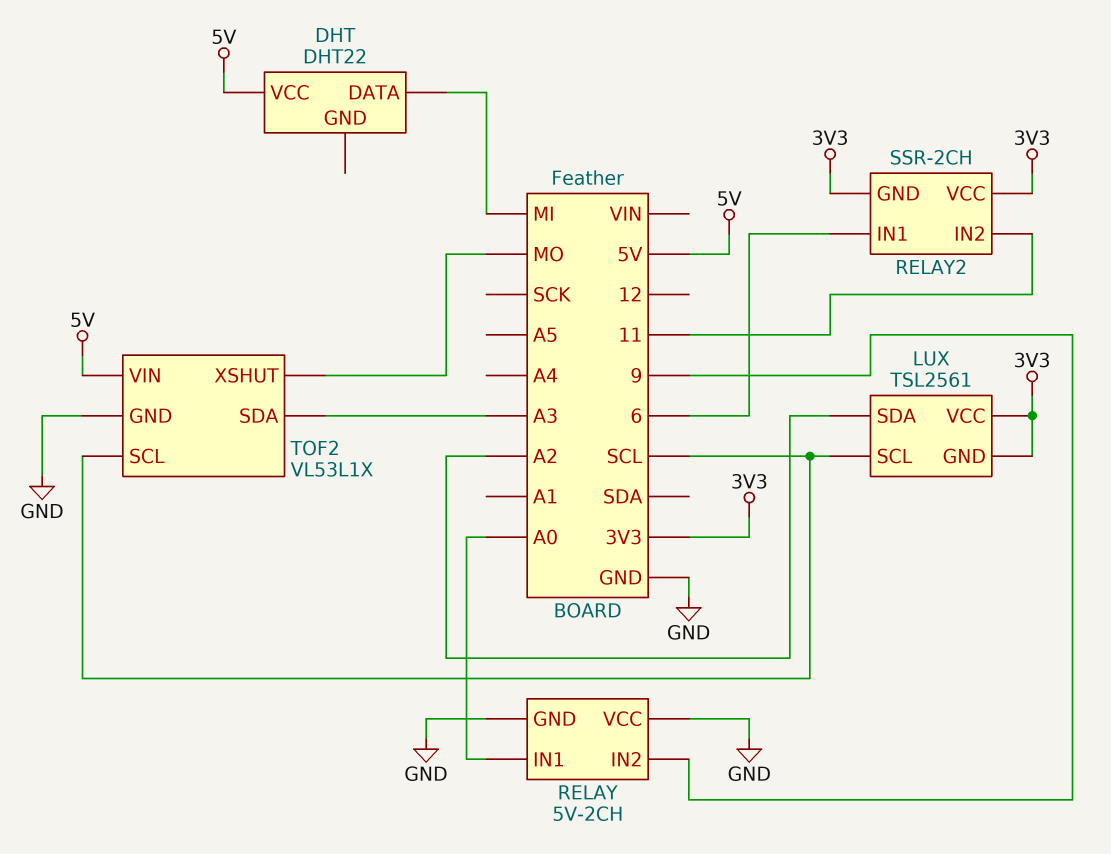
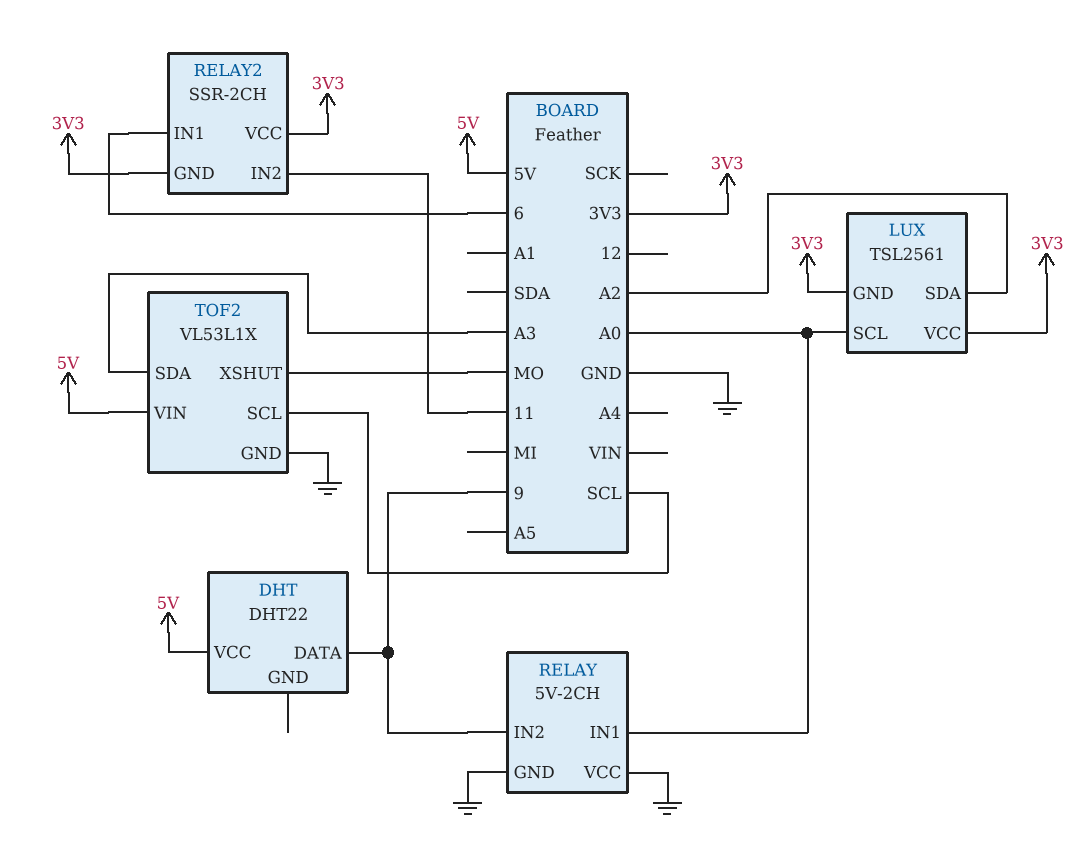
DHT pin DATA: MI -> 9
LUX pin SCL: SCL -> A0

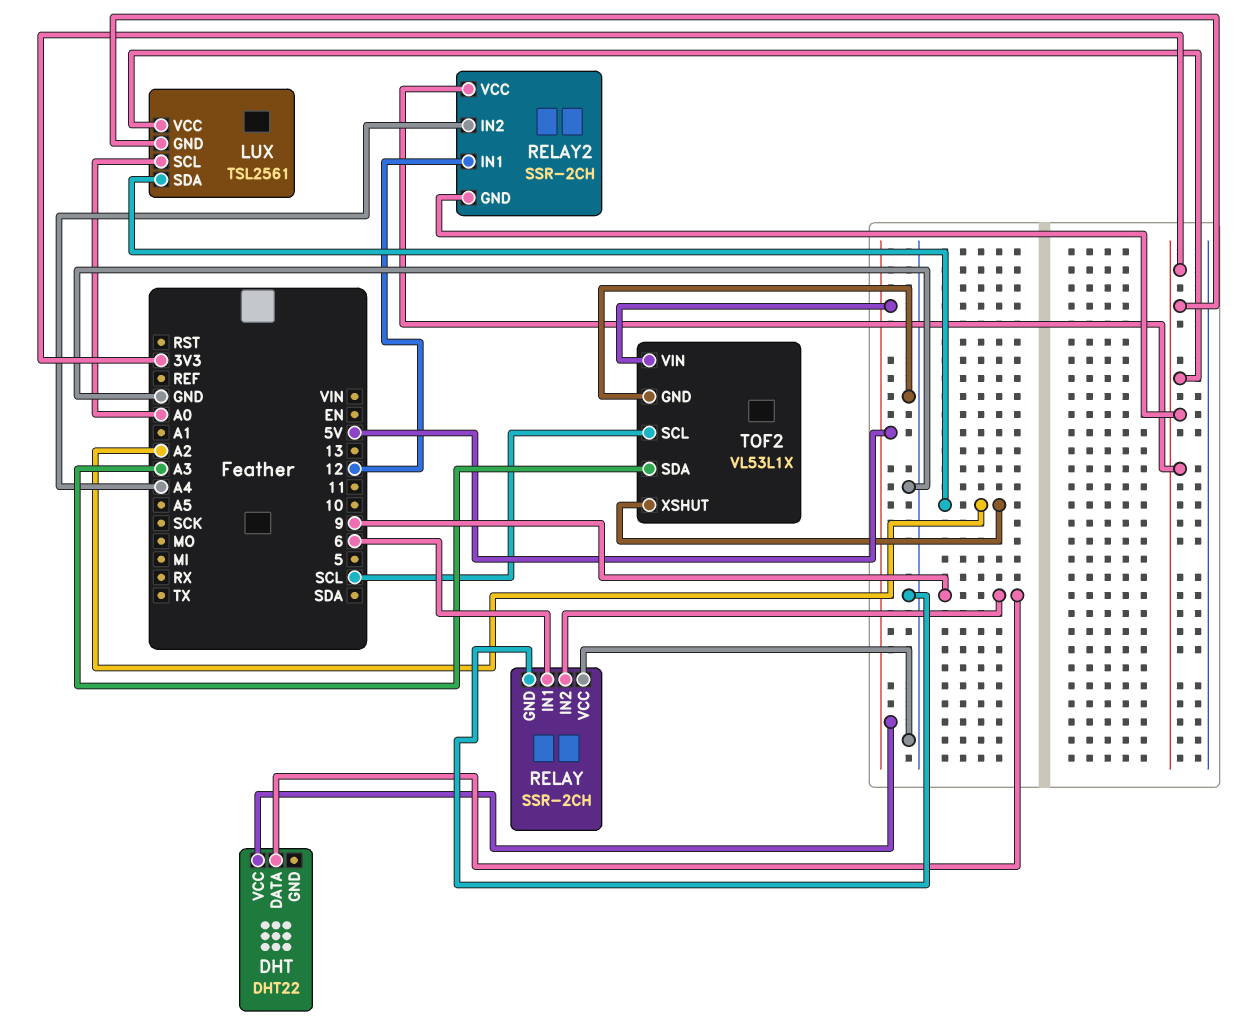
RELAY: 5V-2CH -> SSR-2CH
RELAY pin IN1: A0 -> 6
RELAY2 pin IN1: 6 -> 12
RELAY2 pin IN2: 11 -> A4
TOF2 pin XSHUT: MO -> A2

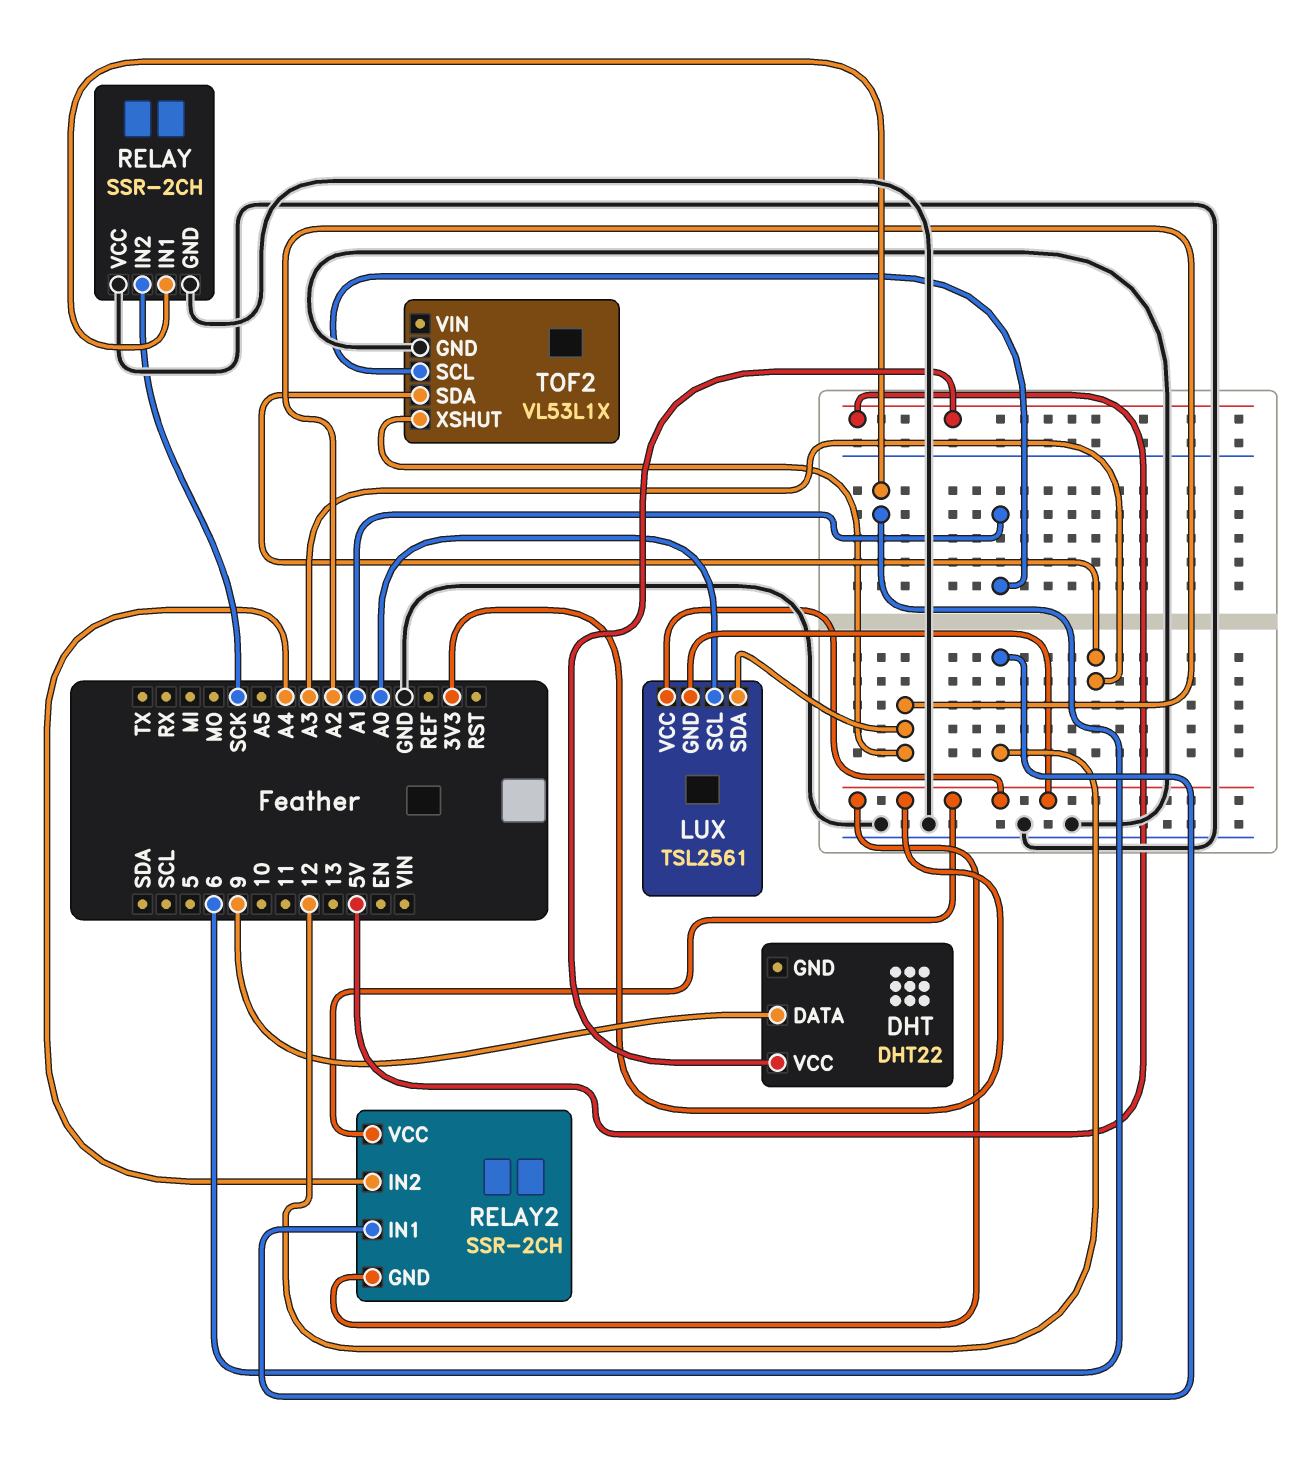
RELAY pin IN2: 9 -> SCK
TOF2 pin SCL: SCL -> A1
TOF2 pin VIN: 5V -> none

